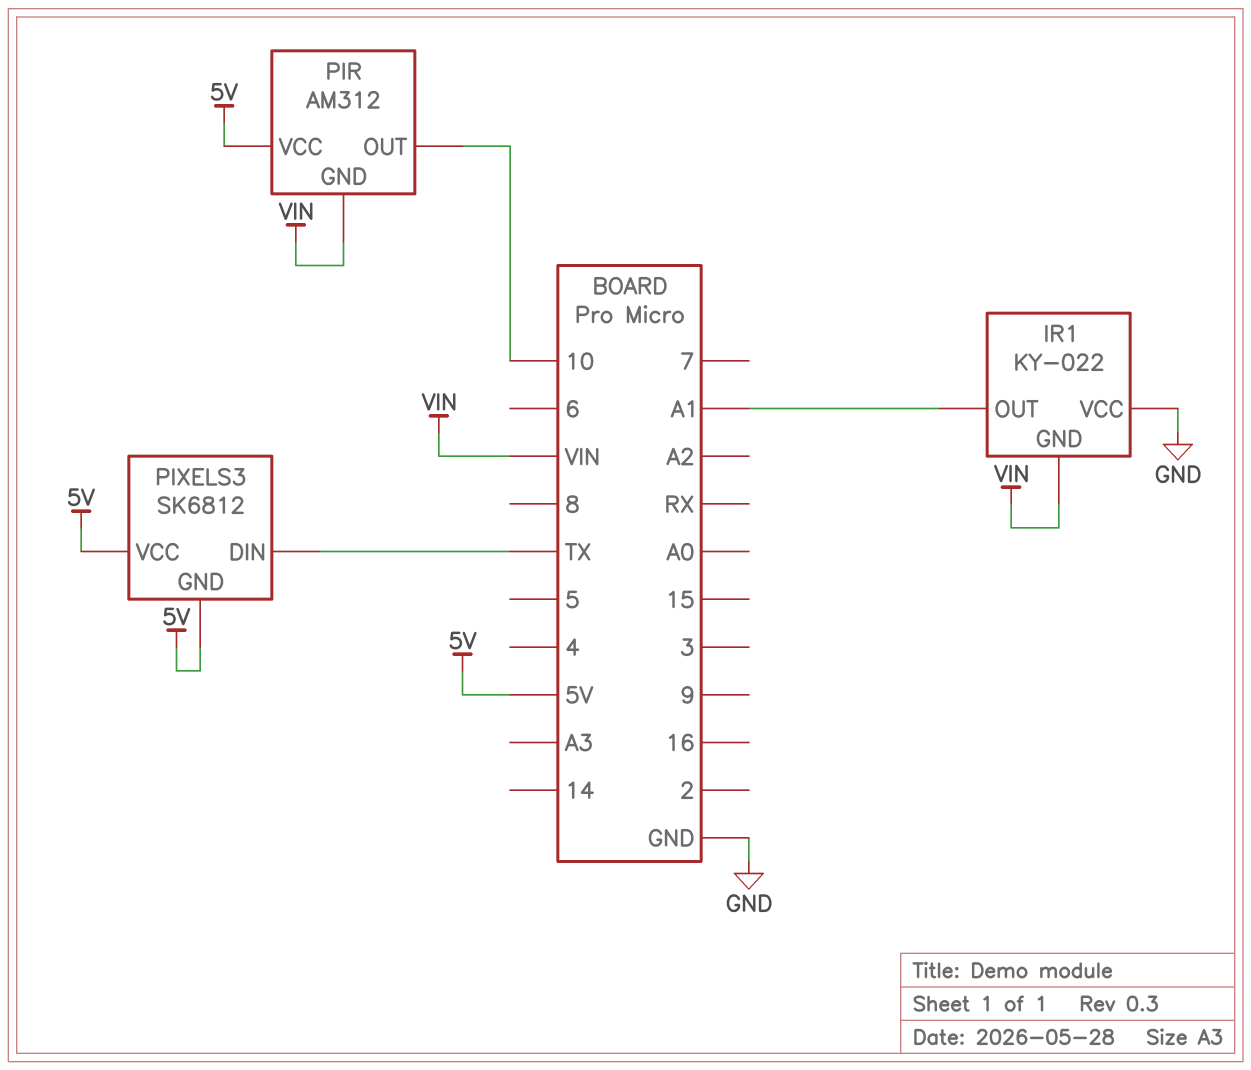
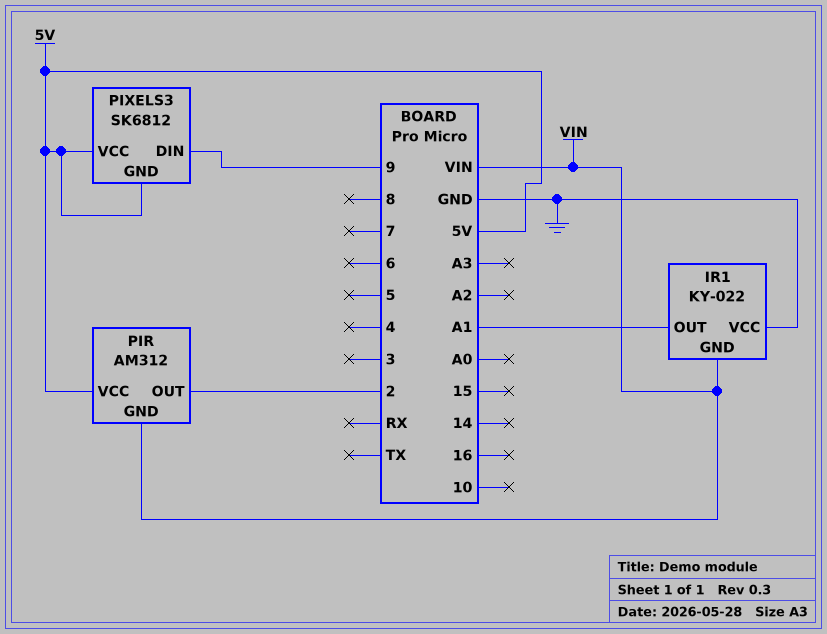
PIR pin OUT: 10 -> 2
PIXELS3 pin DIN: TX -> 9

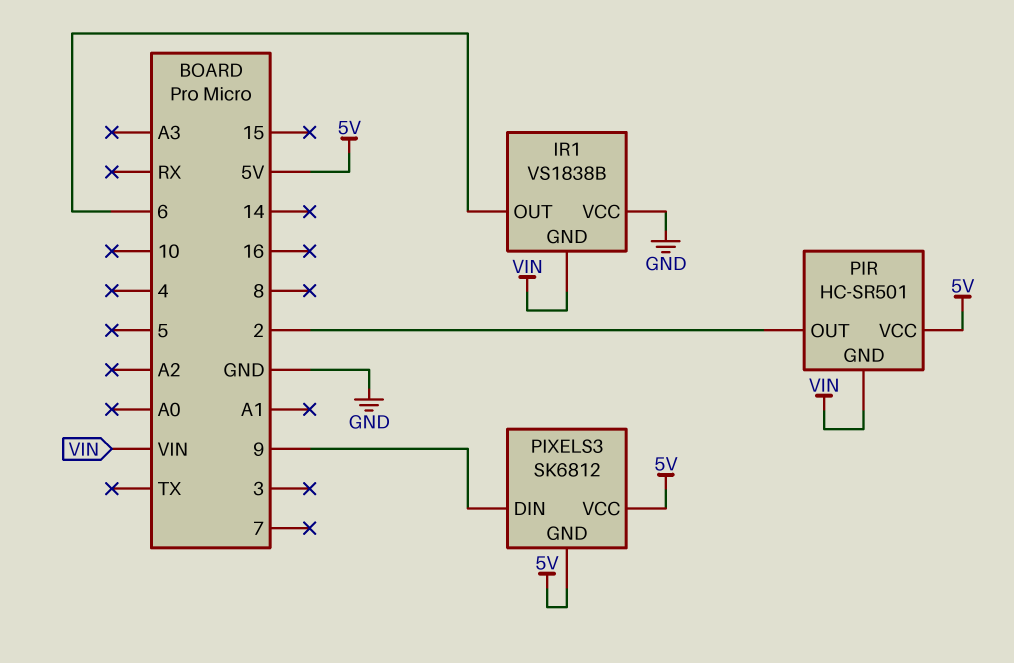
IR1: KY-022 -> VS1838B
IR1 pin OUT: A1 -> 6
PIR: AM312 -> HC-SR501

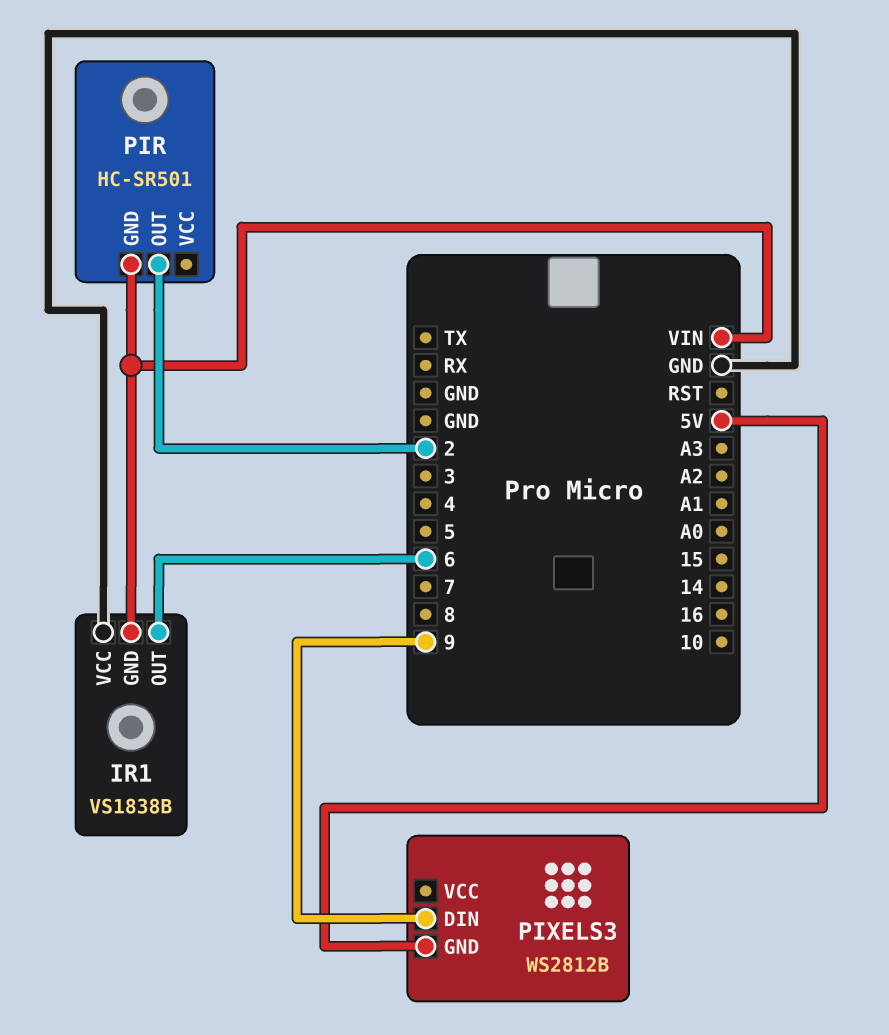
PIR pin VCC: 5V -> none
PIXELS3: SK6812 -> WS2812B
PIXELS3 pin VCC: 5V -> none

